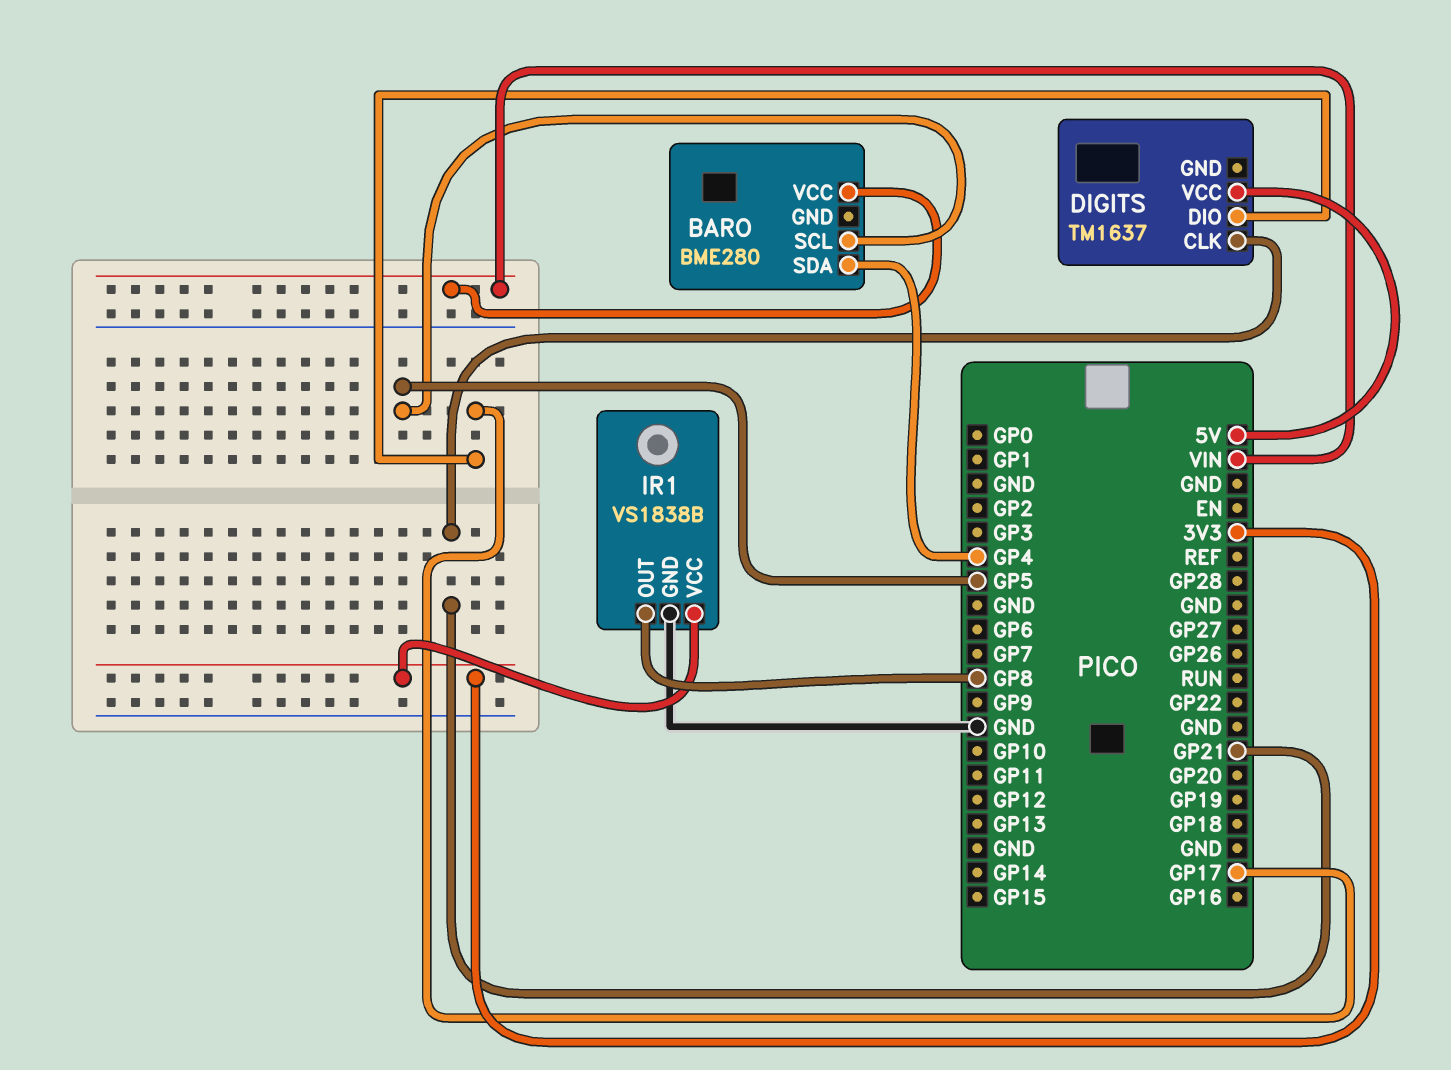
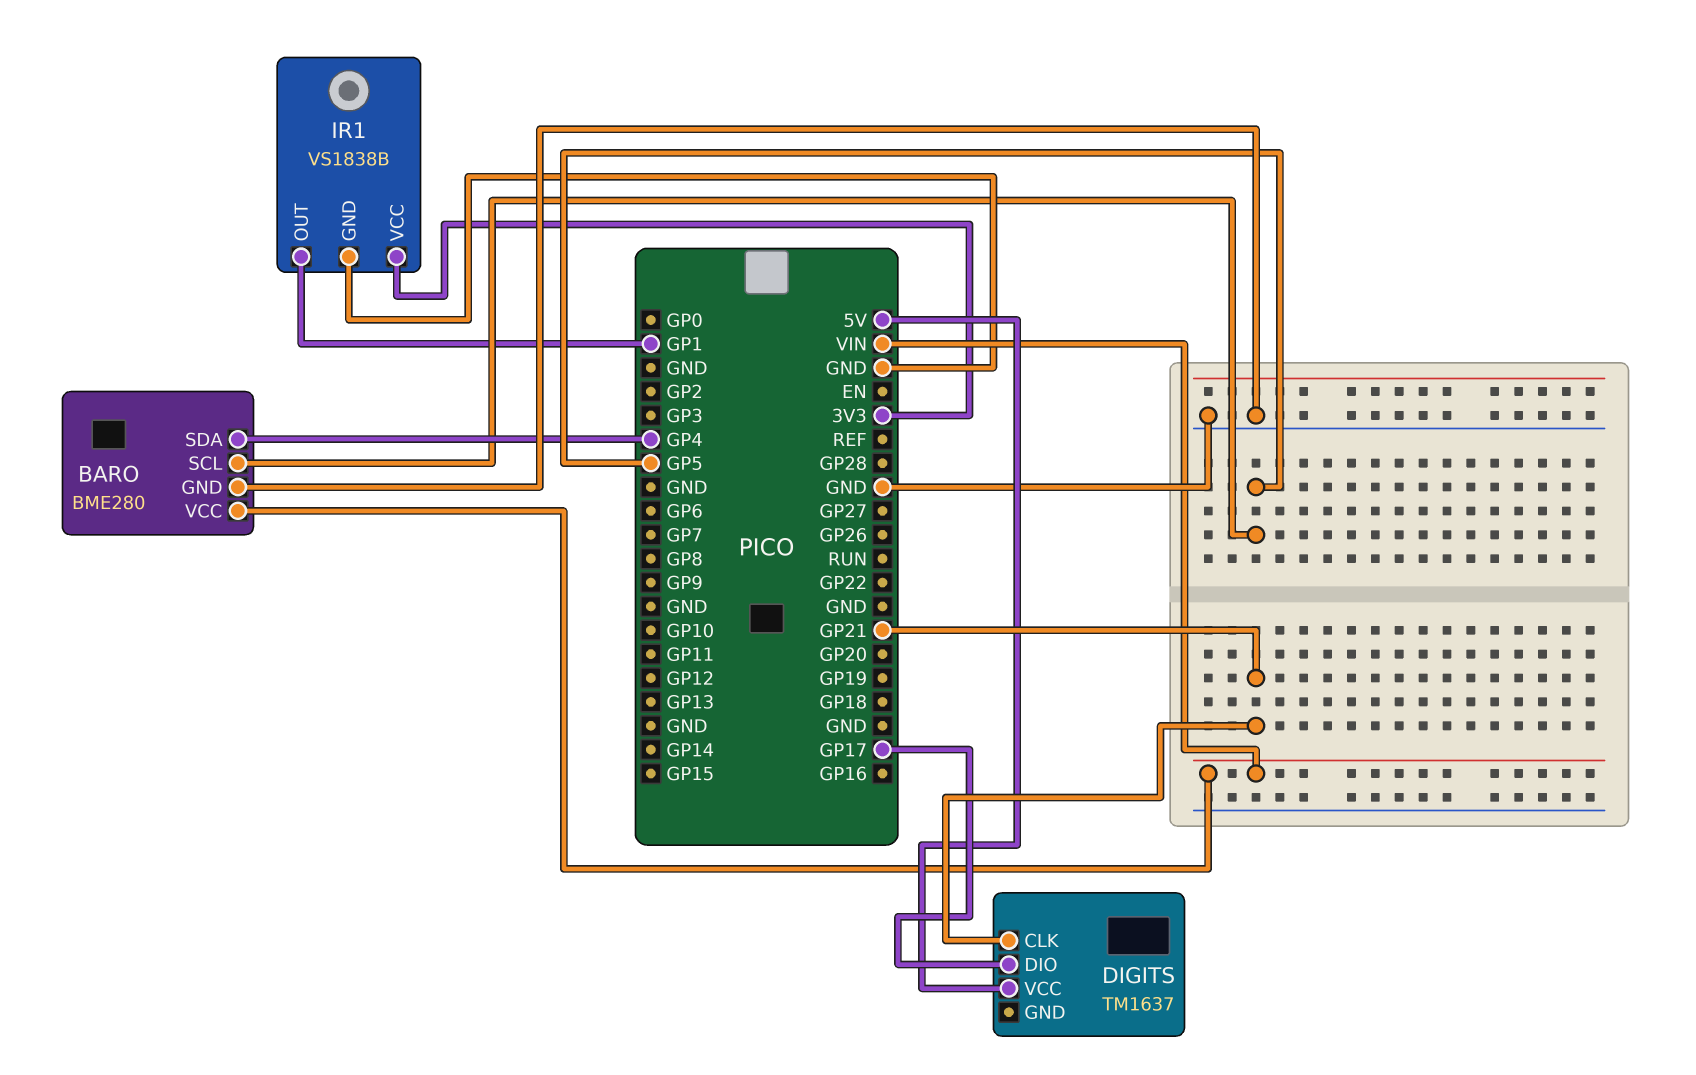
BARO pin GND: none -> GND
IR1 pin OUT: GP8 -> GP1

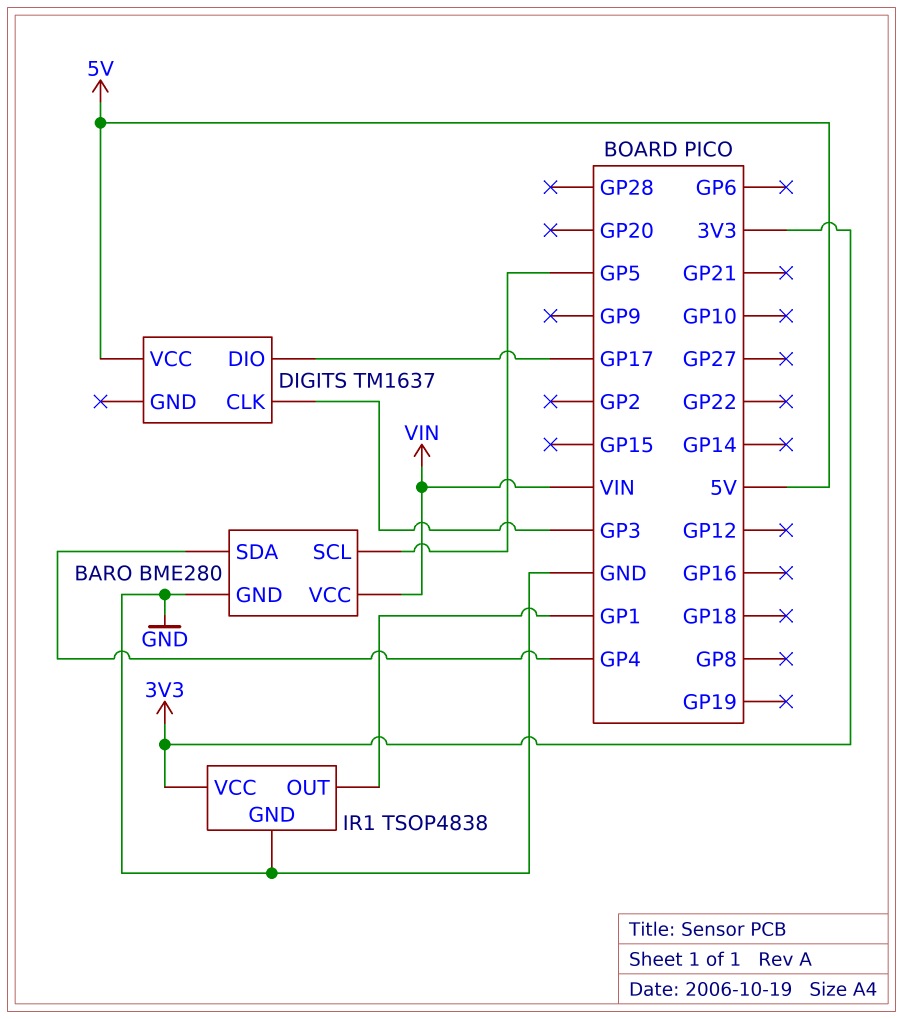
DIGITS pin CLK: GP21 -> GP3
IR1: VS1838B -> TSOP4838

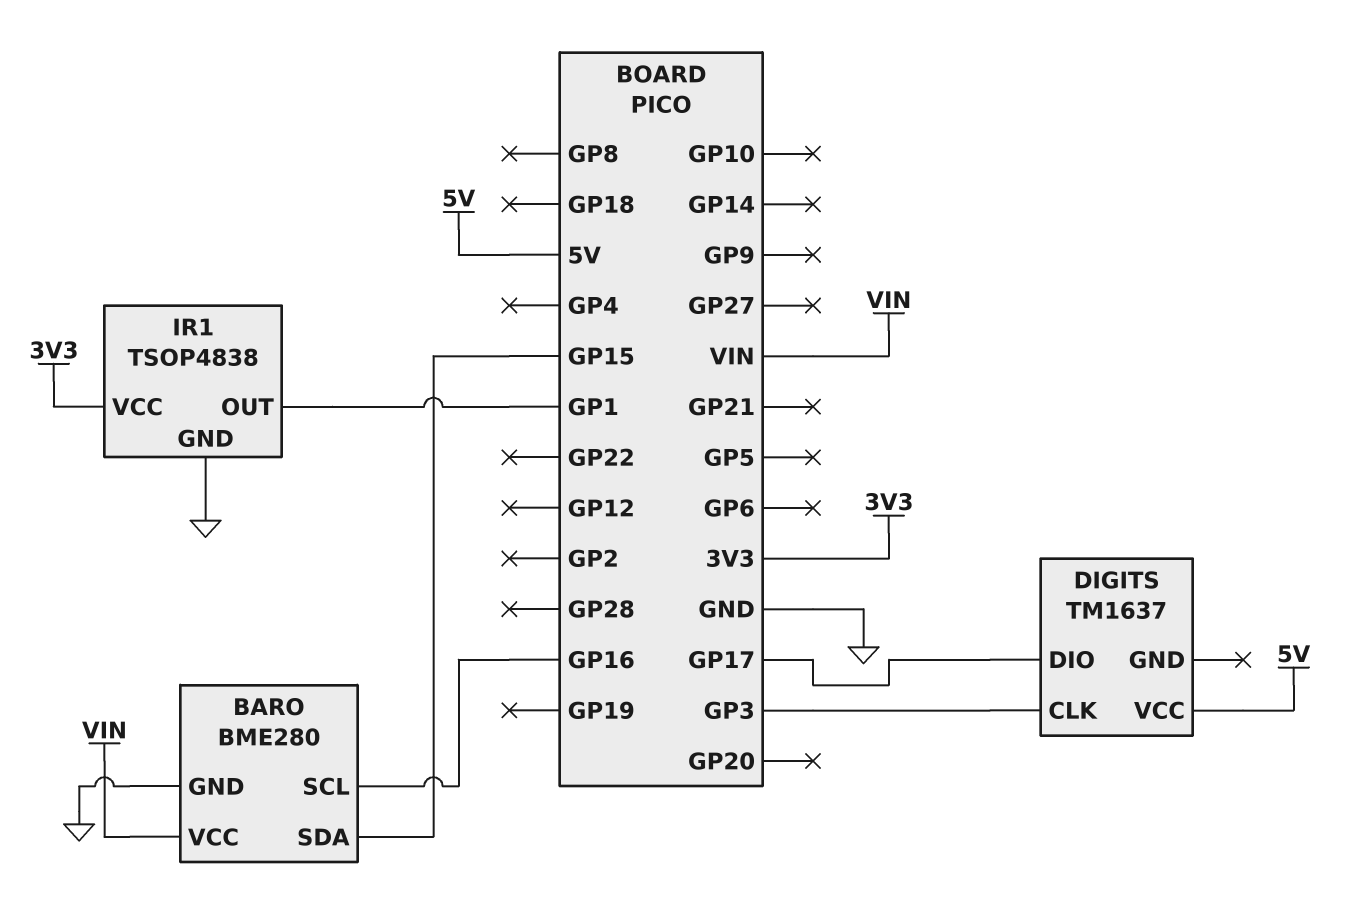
BARO pin SCL: GP5 -> GP16
BARO pin SDA: GP4 -> GP15

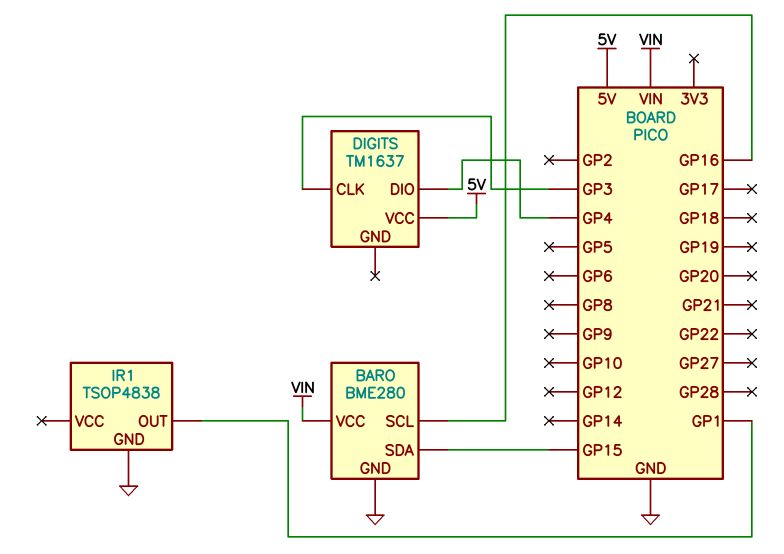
DIGITS pin DIO: GP17 -> GP4
IR1 pin VCC: 3V3 -> none

